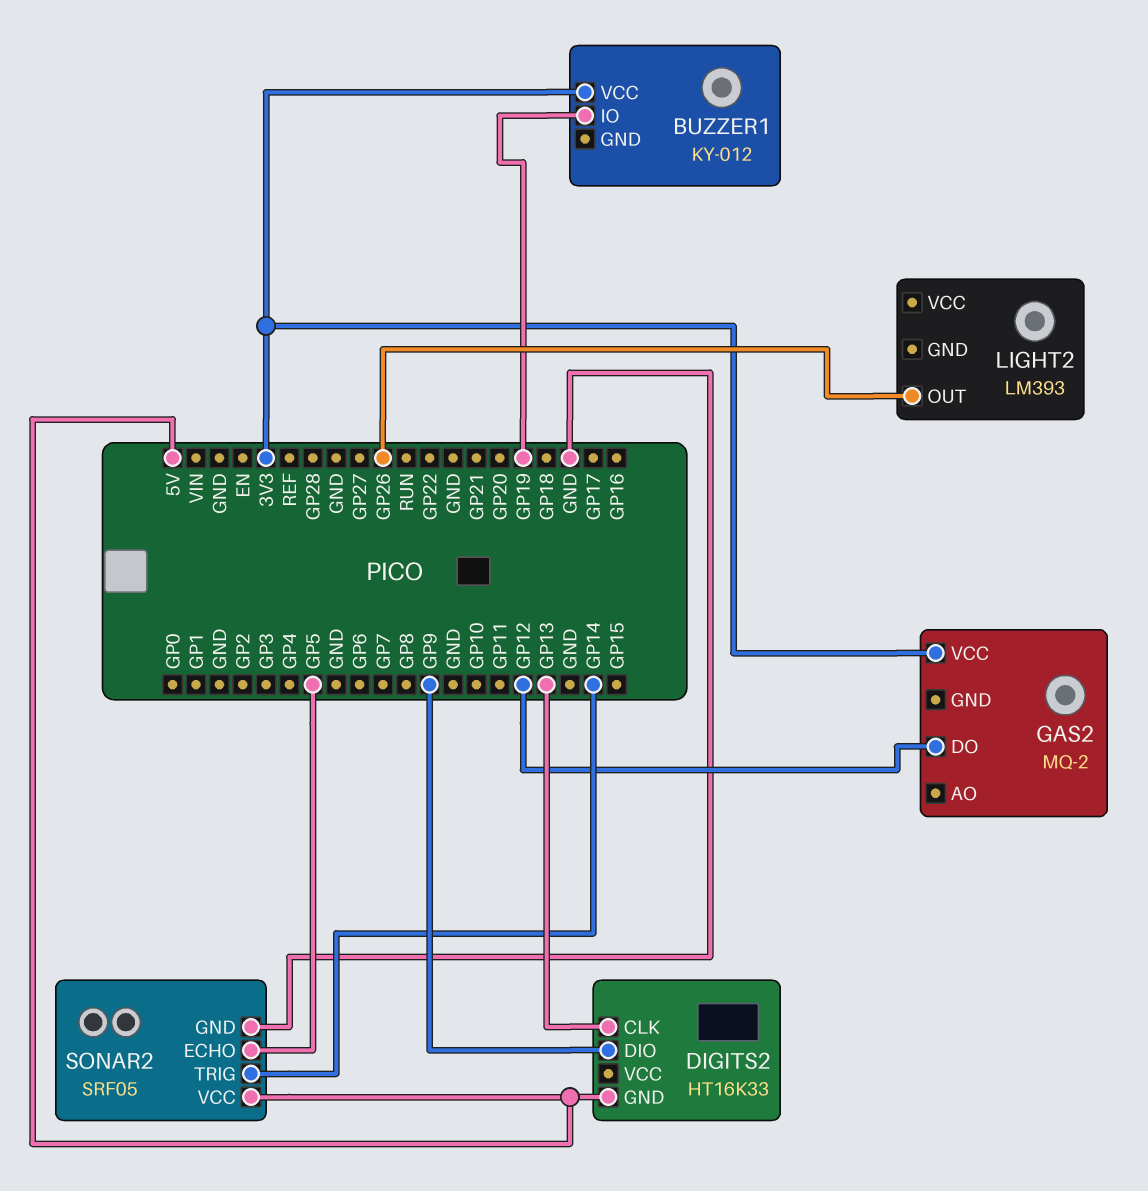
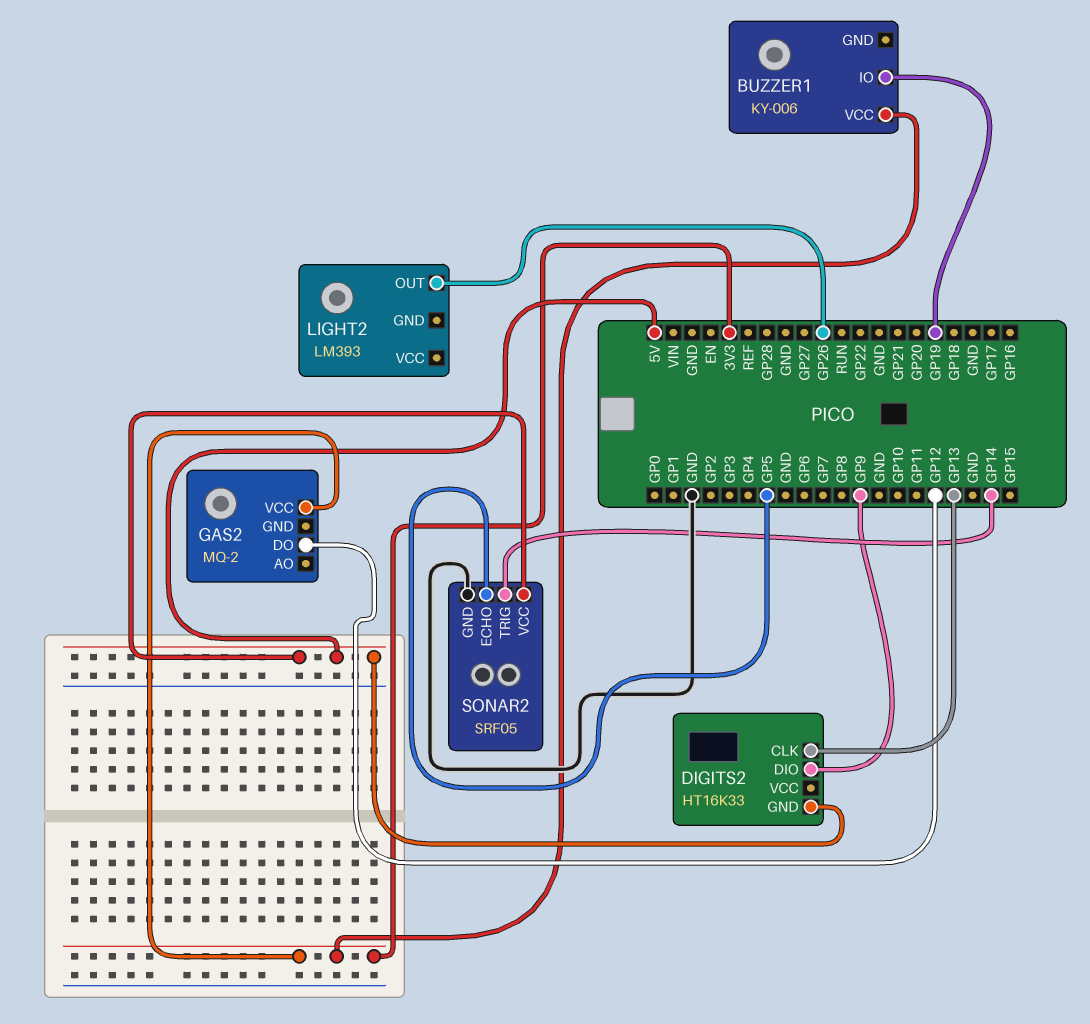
BUZZER1: KY-012 -> KY-006

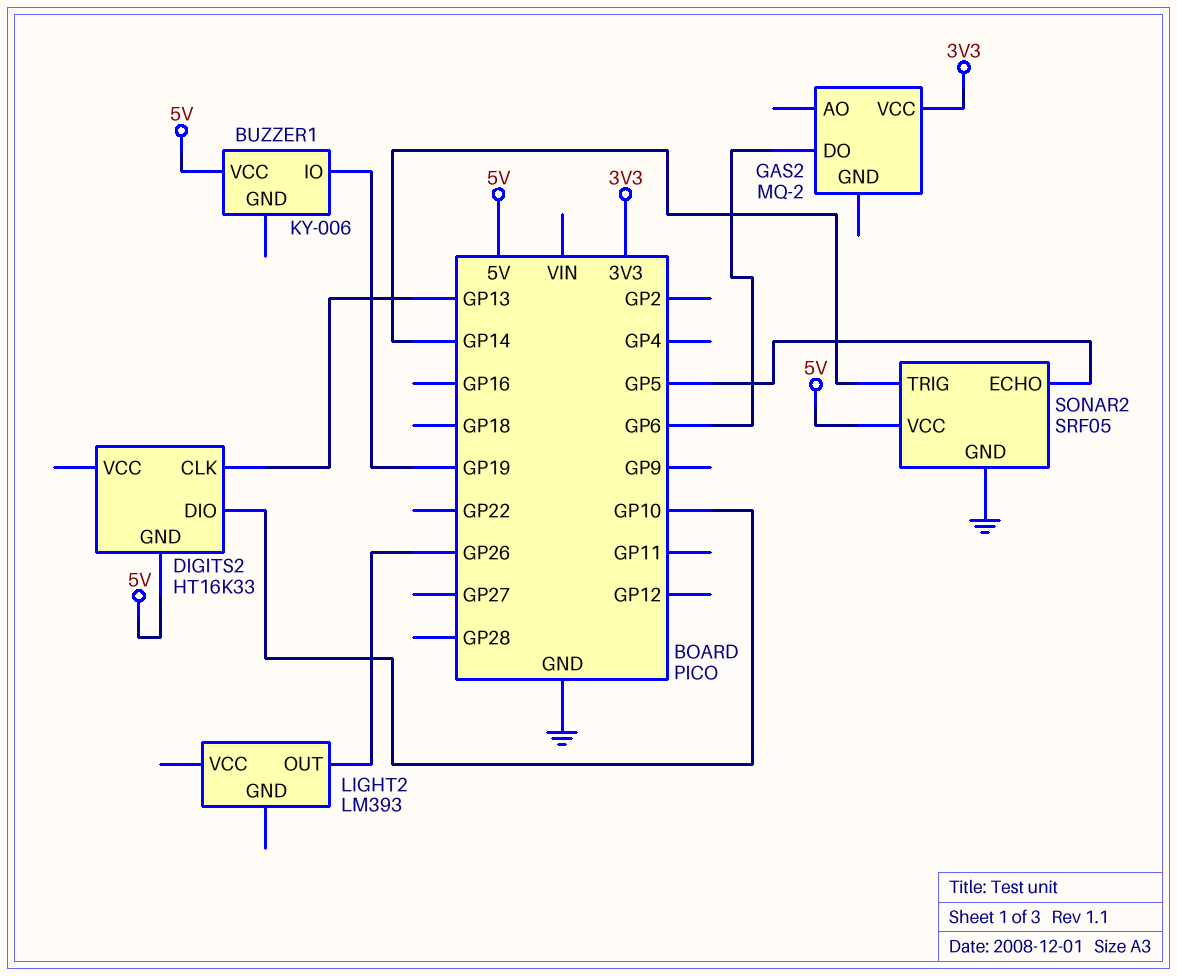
BUZZER1 pin VCC: 3V3 -> 5V
DIGITS2 pin DIO: GP9 -> GP10
GAS2 pin DO: GP12 -> GP6

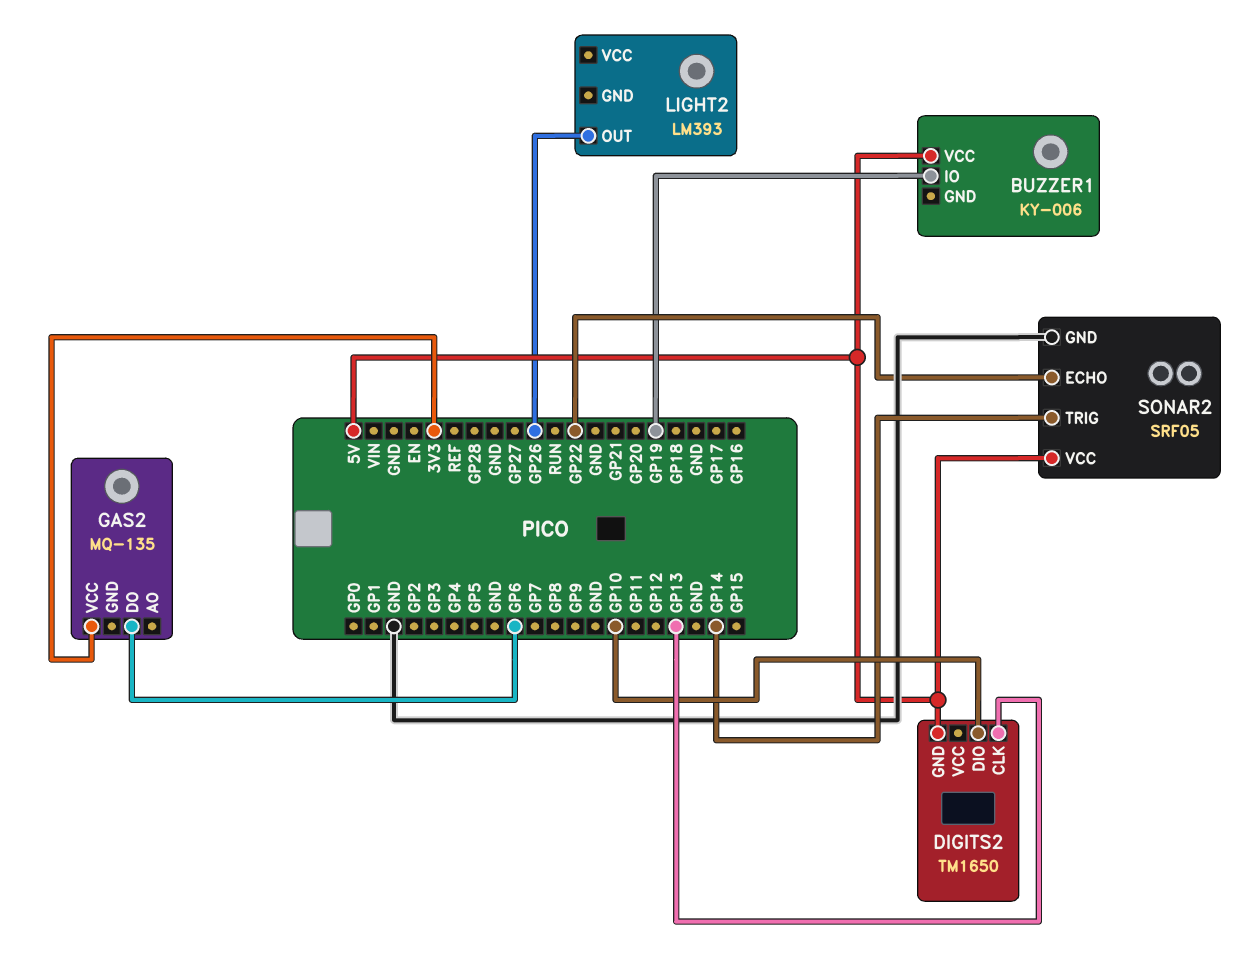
DIGITS2: HT16K33 -> TM1650
GAS2: MQ-2 -> MQ-135
SONAR2 pin ECHO: GP5 -> GP22

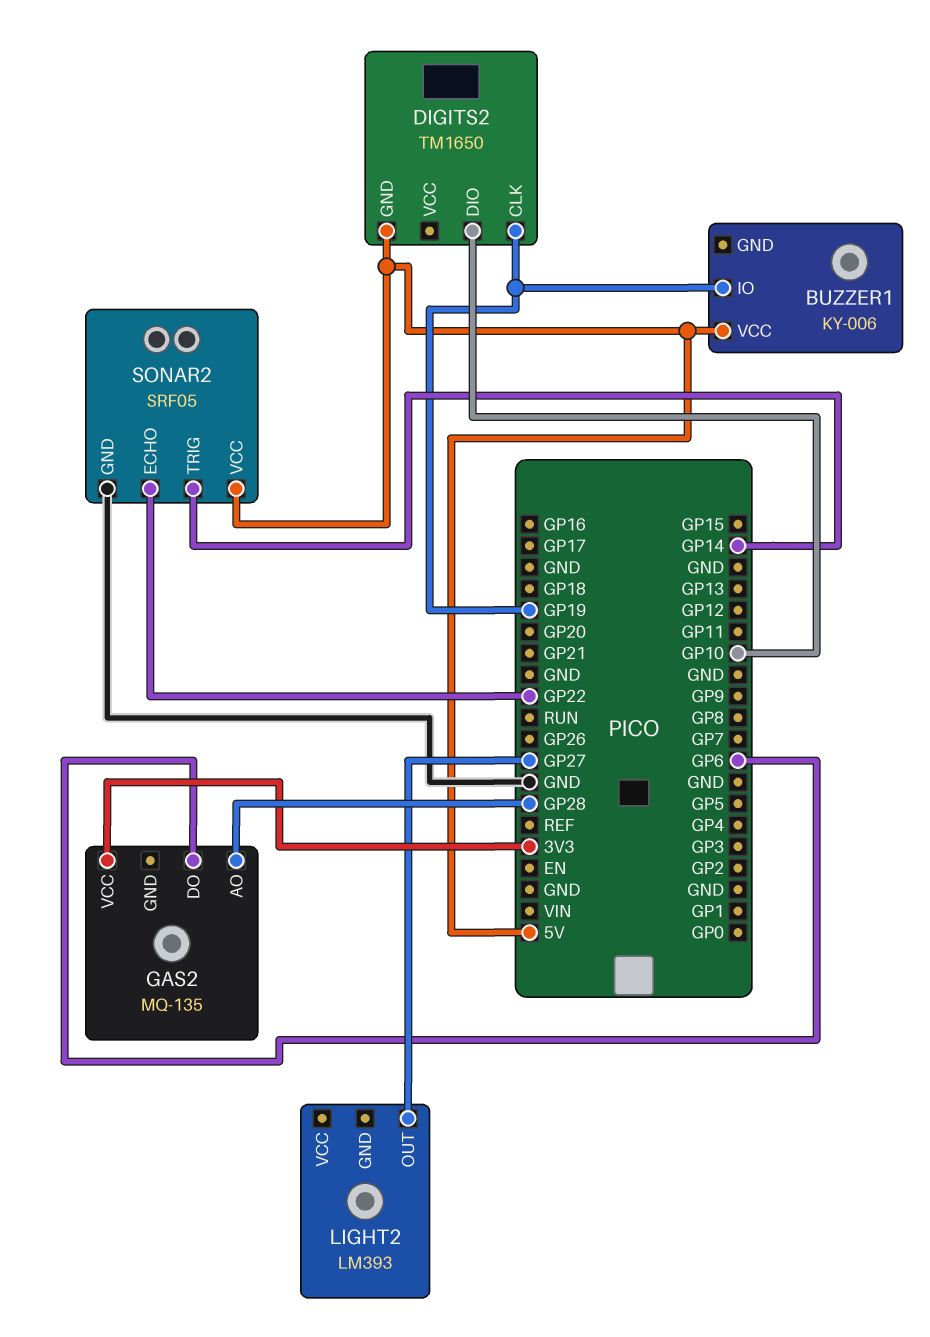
DIGITS2 pin CLK: GP13 -> GP19
GAS2 pin AO: none -> GP28
LIGHT2 pin OUT: GP26 -> GP27

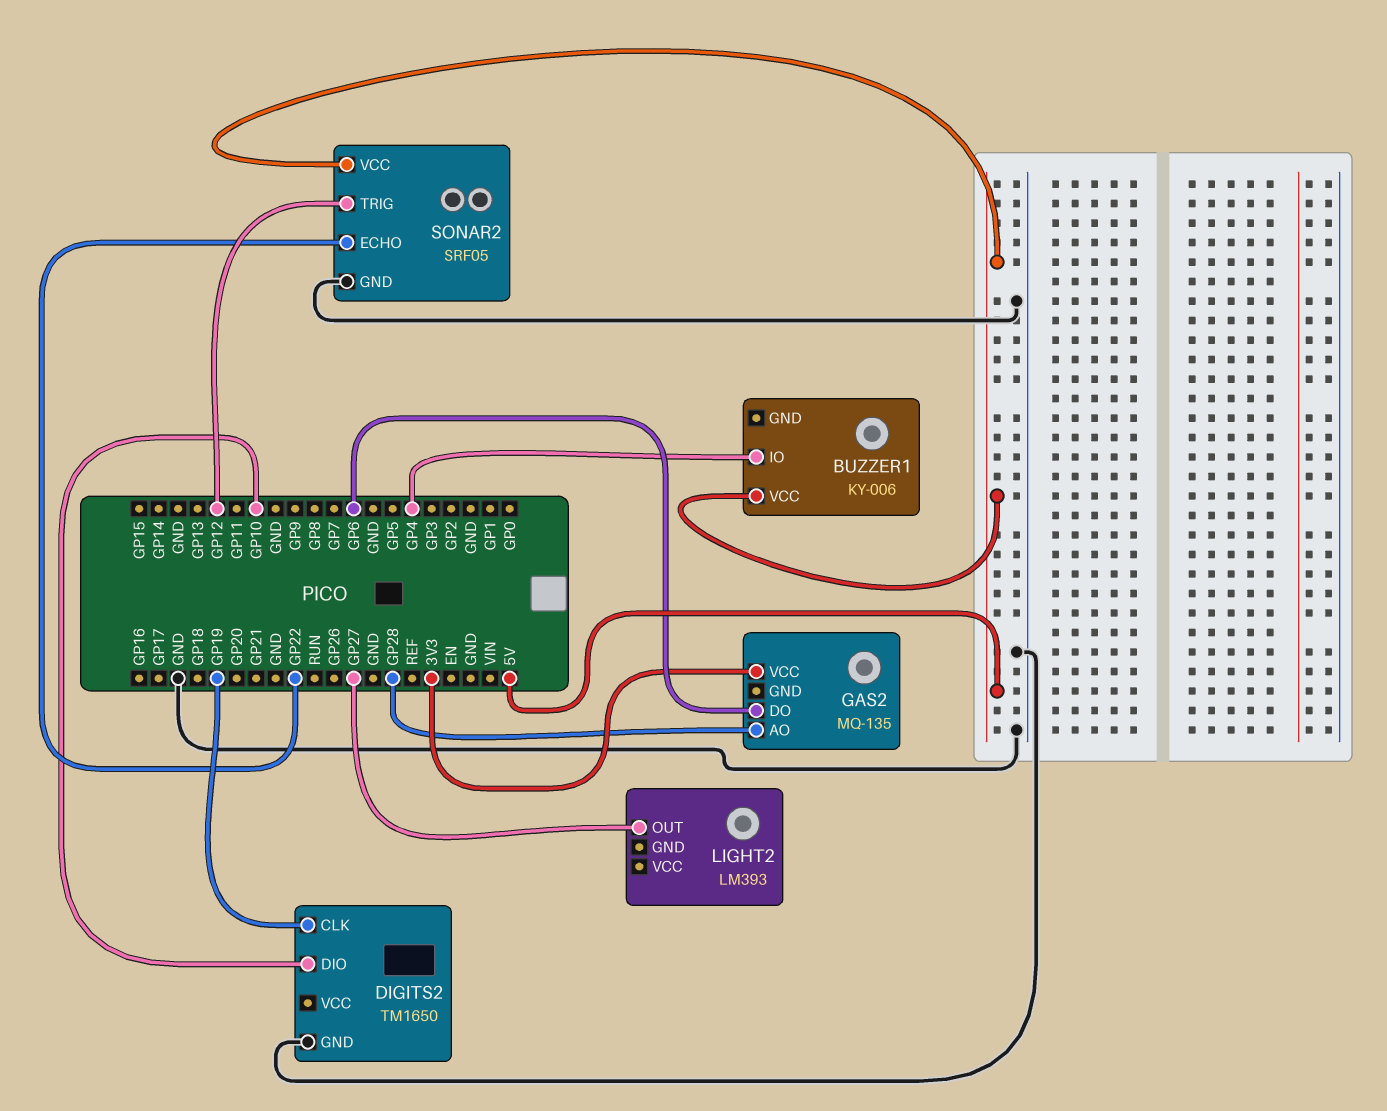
BUZZER1 pin IO: GP19 -> GP4
DIGITS2 pin GND: 5V -> GND
SONAR2 pin TRIG: GP14 -> GP12

